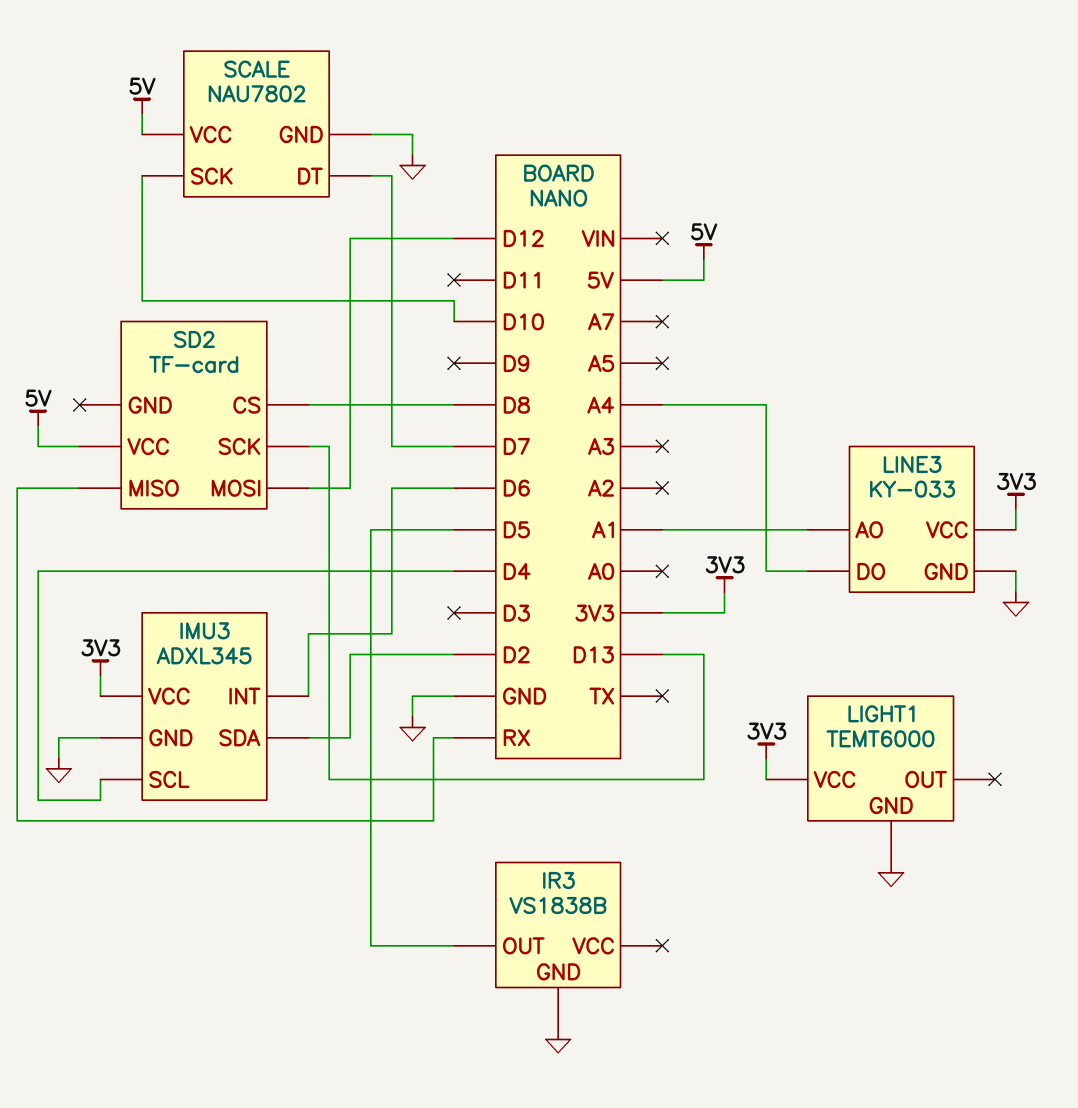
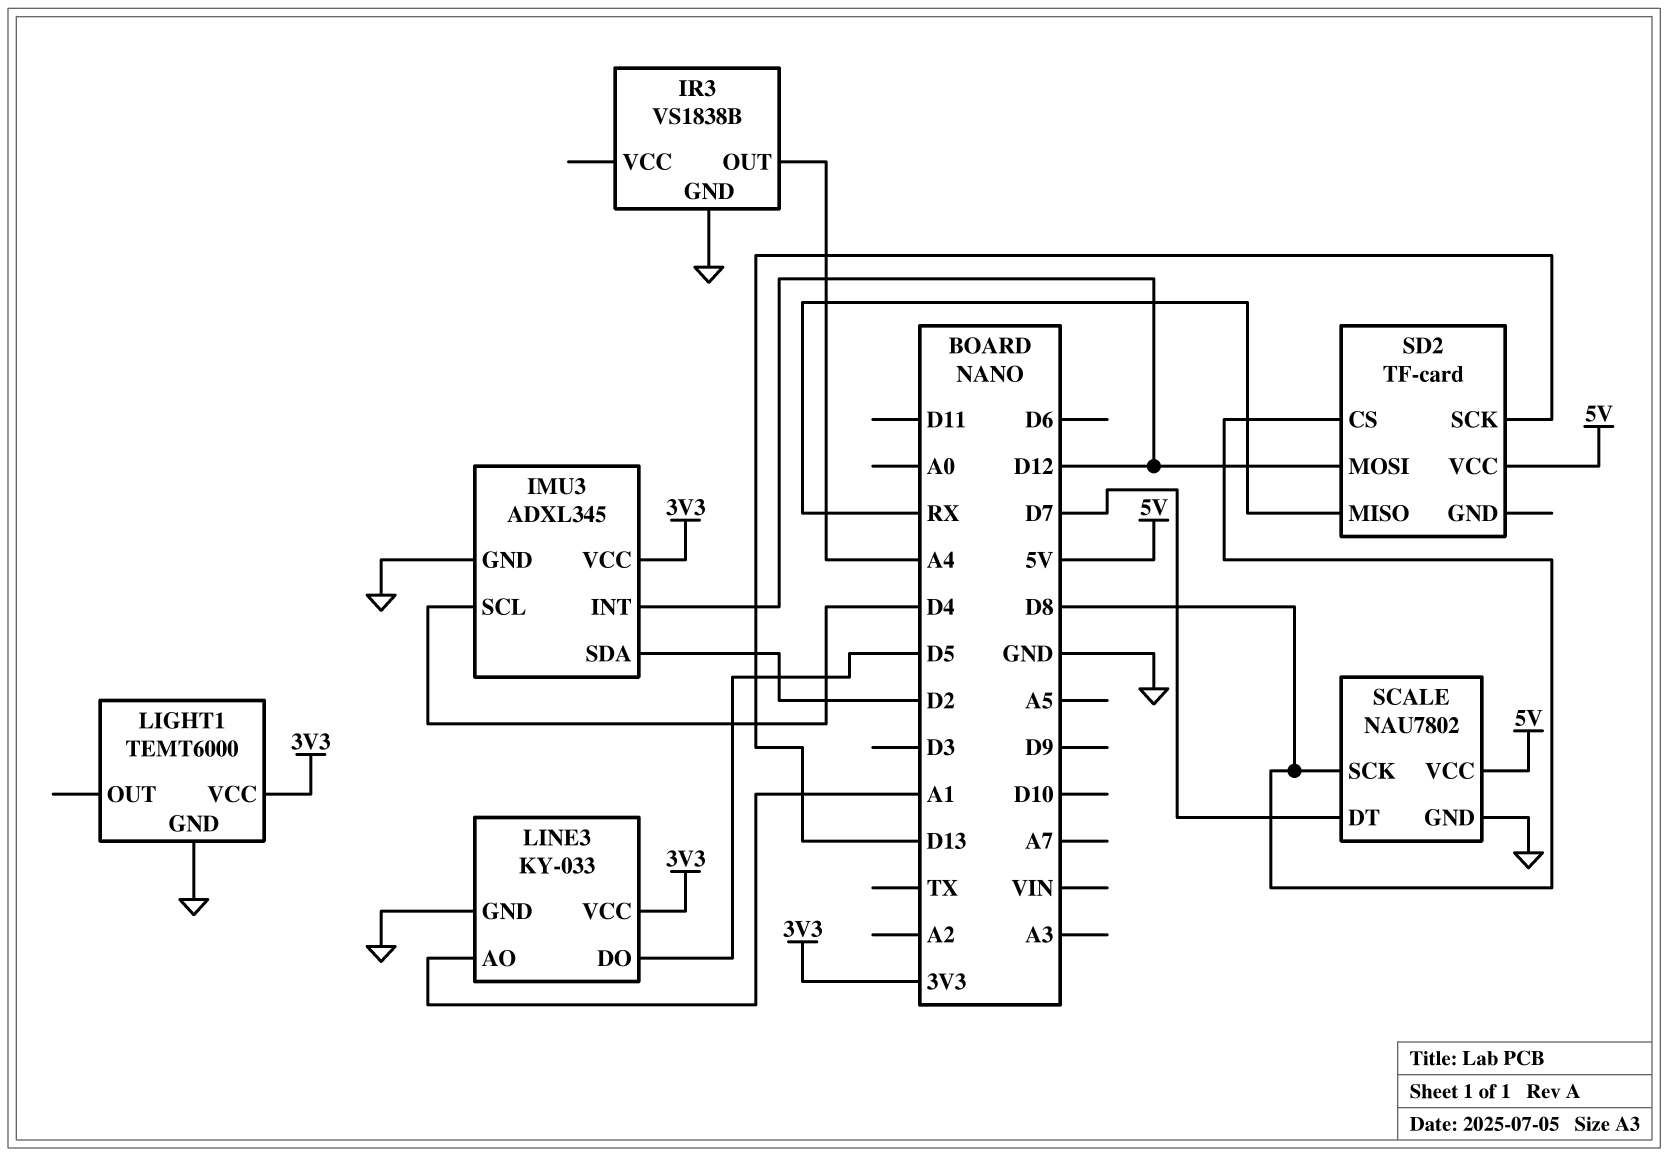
IMU3 pin INT: D6 -> D12
IR3 pin OUT: D5 -> A4
LINE3 pin DO: A4 -> D5
SCALE pin SCK: D10 -> D8

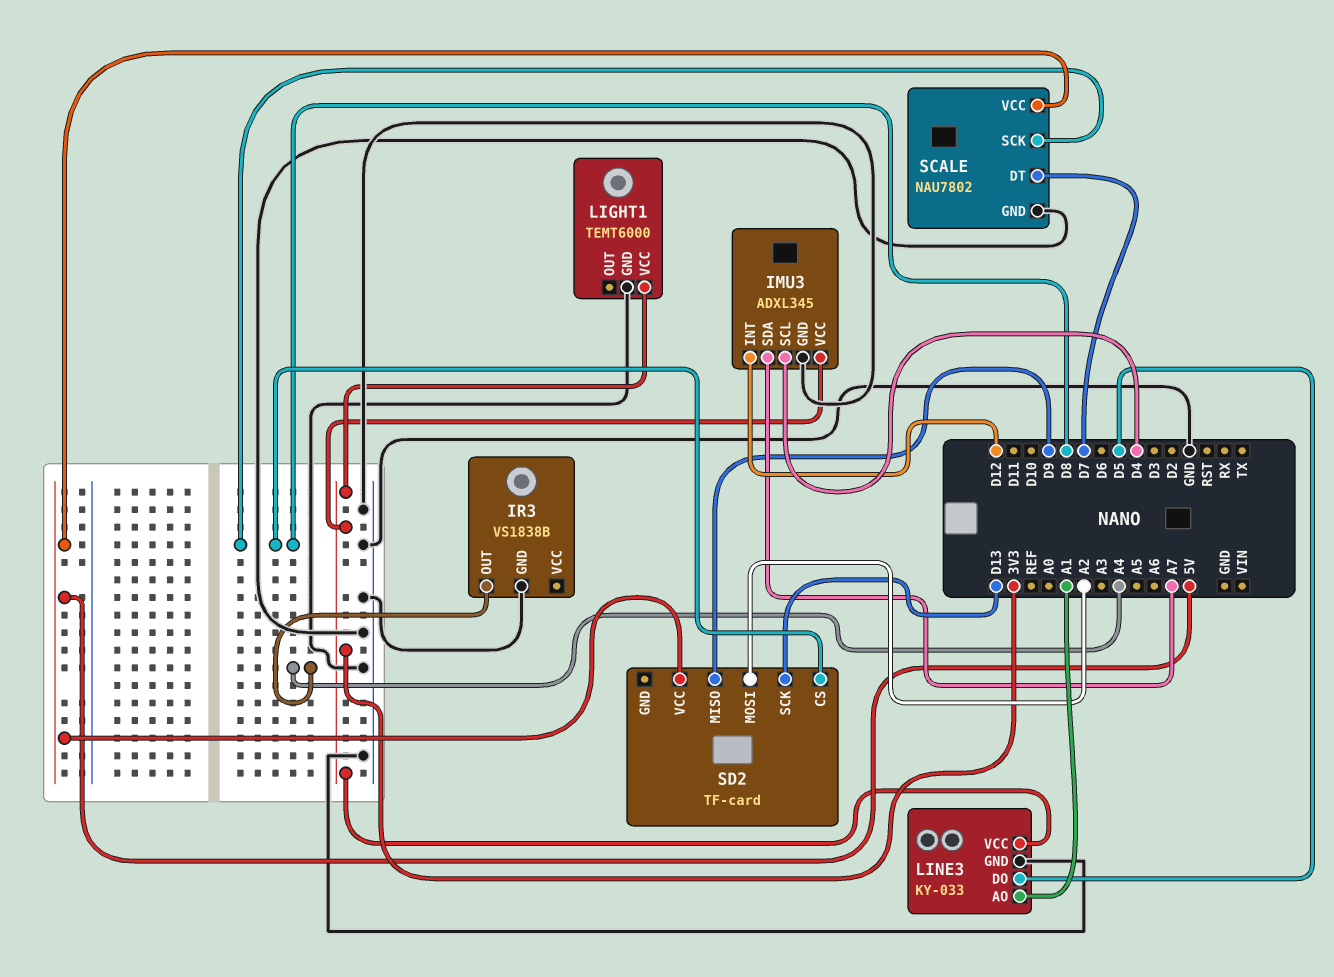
IMU3 pin SDA: D2 -> A7
SD2 pin MISO: RX -> D9
SD2 pin MOSI: D12 -> A2

